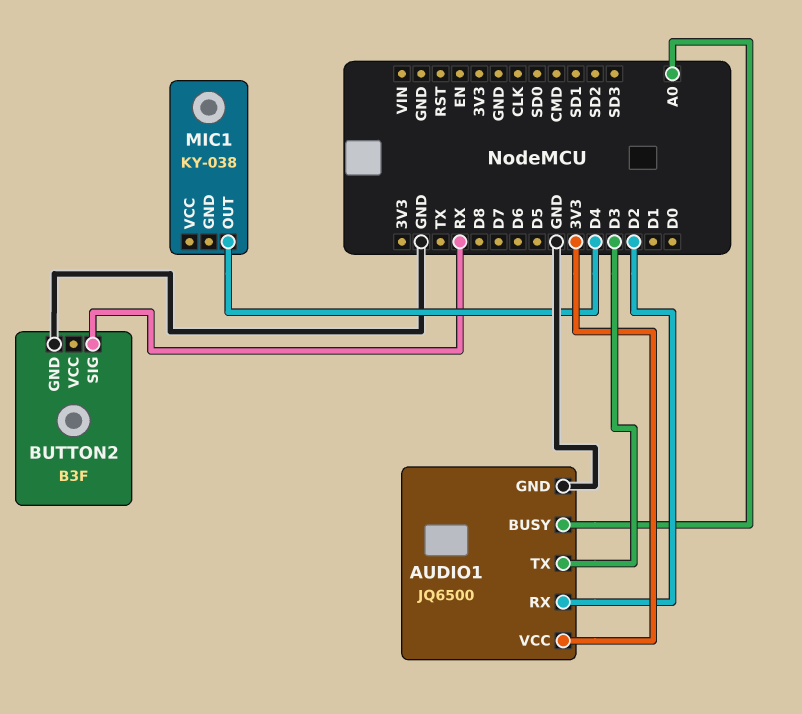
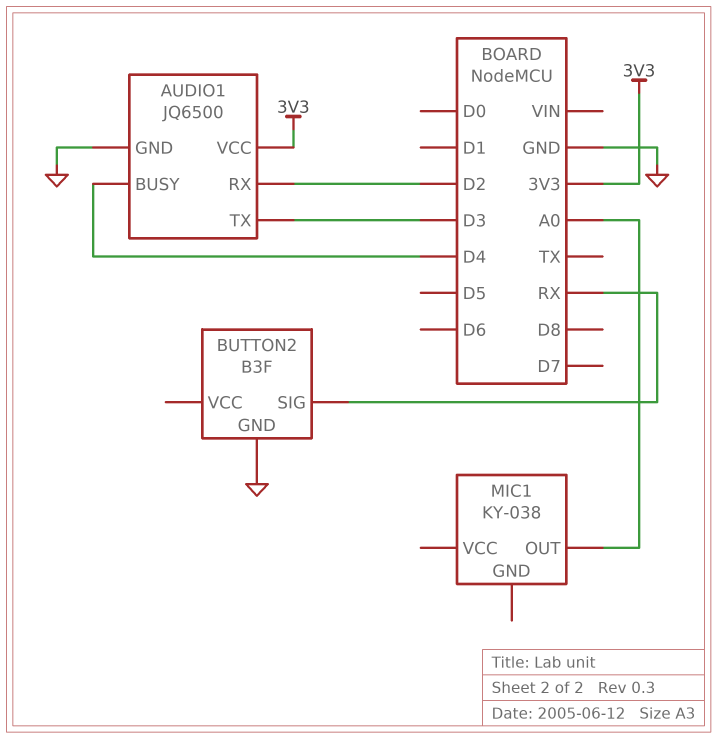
AUDIO1 pin BUSY: A0 -> D4
MIC1 pin OUT: D4 -> A0

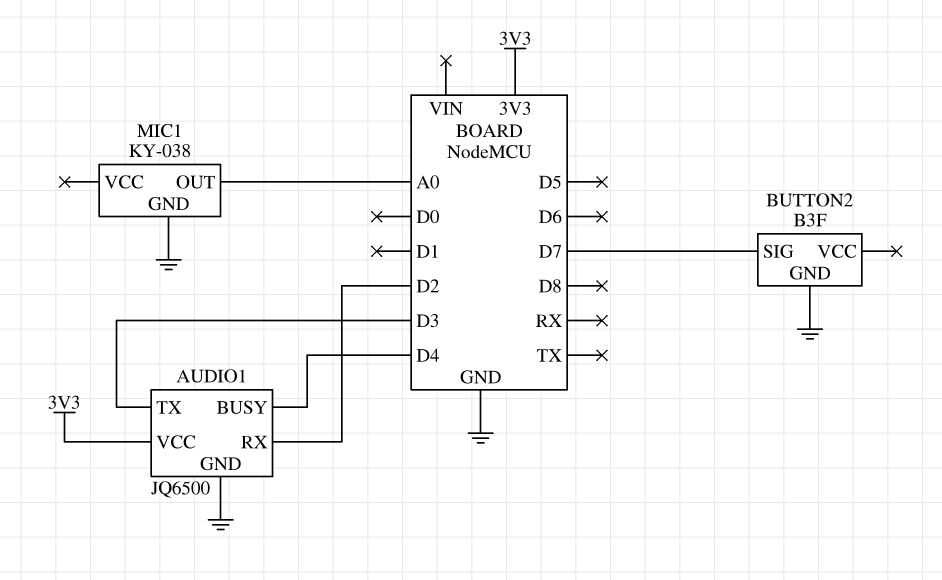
BUTTON2 pin SIG: RX -> D7
MIC1 pin GND: none -> GND

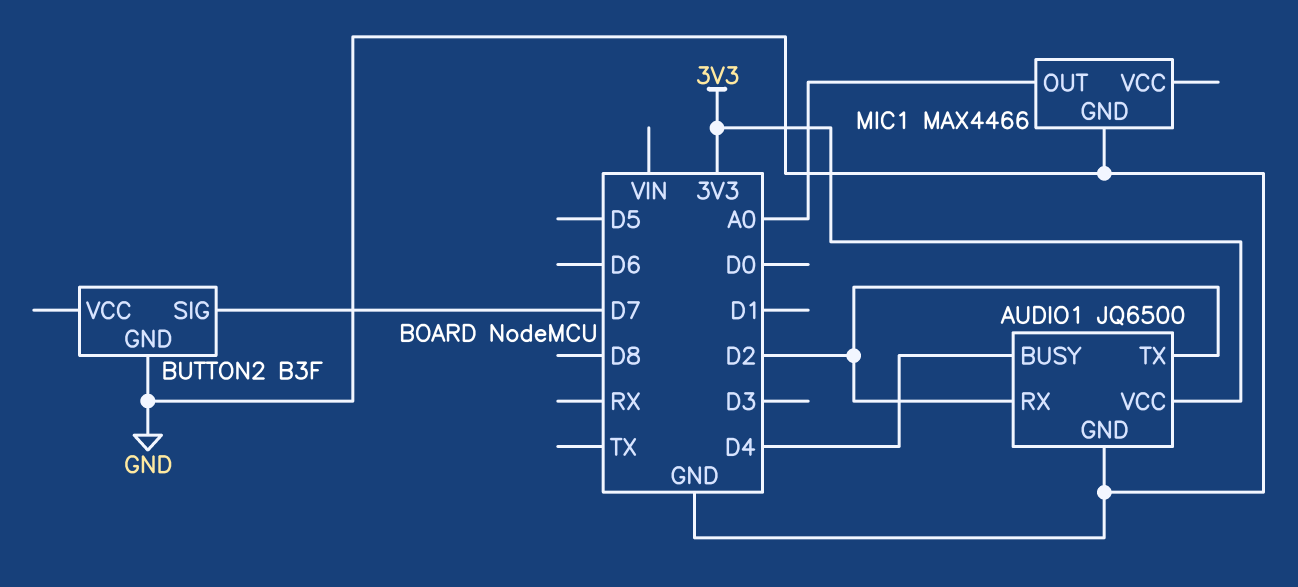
AUDIO1 pin TX: D3 -> D2
MIC1: KY-038 -> MAX4466

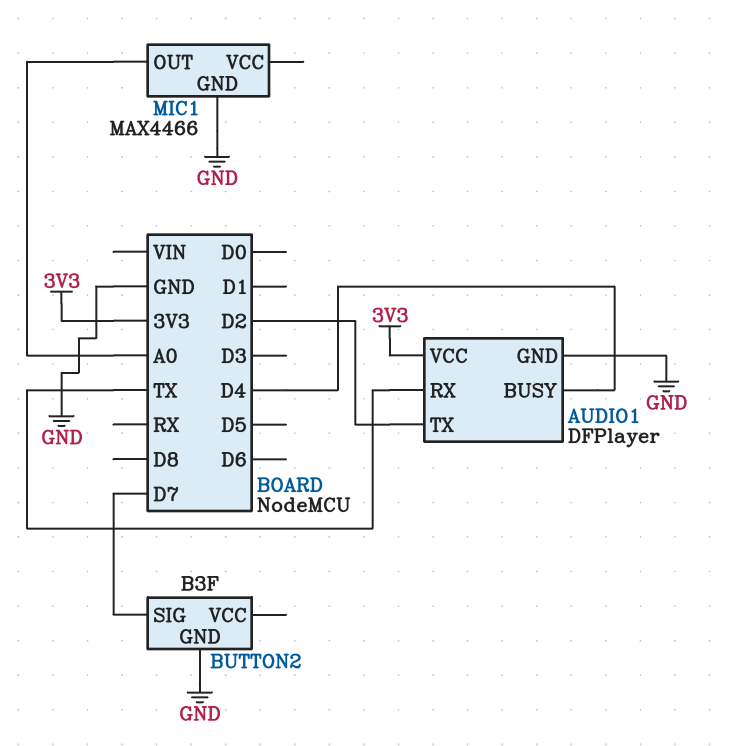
AUDIO1: JQ6500 -> DFPlayer
AUDIO1 pin RX: D2 -> TX

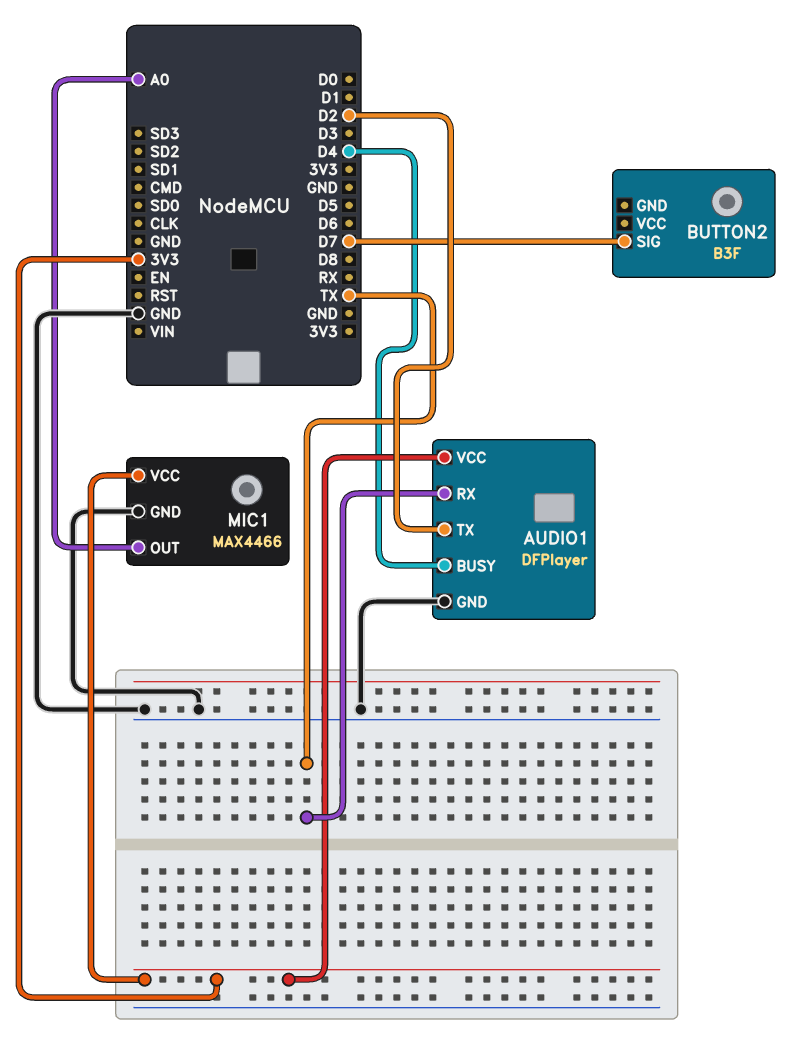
BUTTON2 pin GND: GND -> none
MIC1 pin VCC: none -> 3V3

